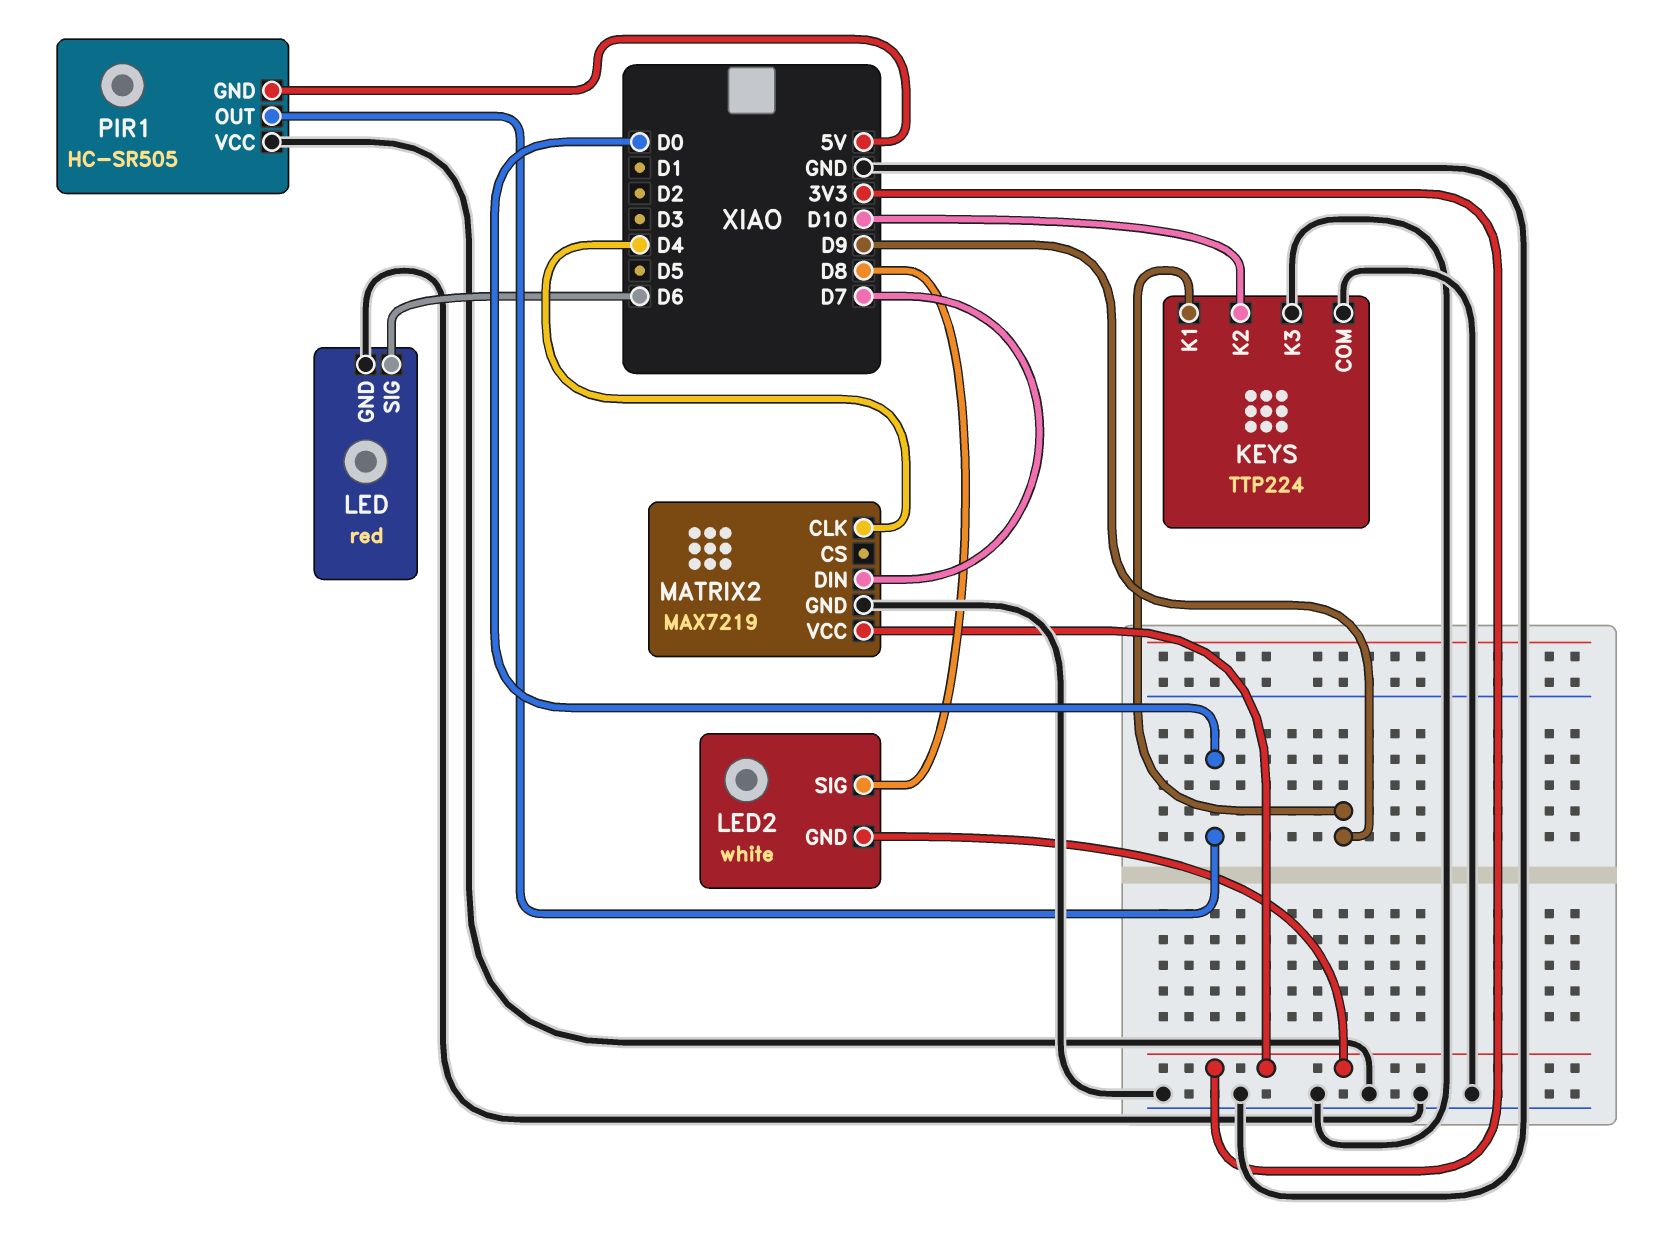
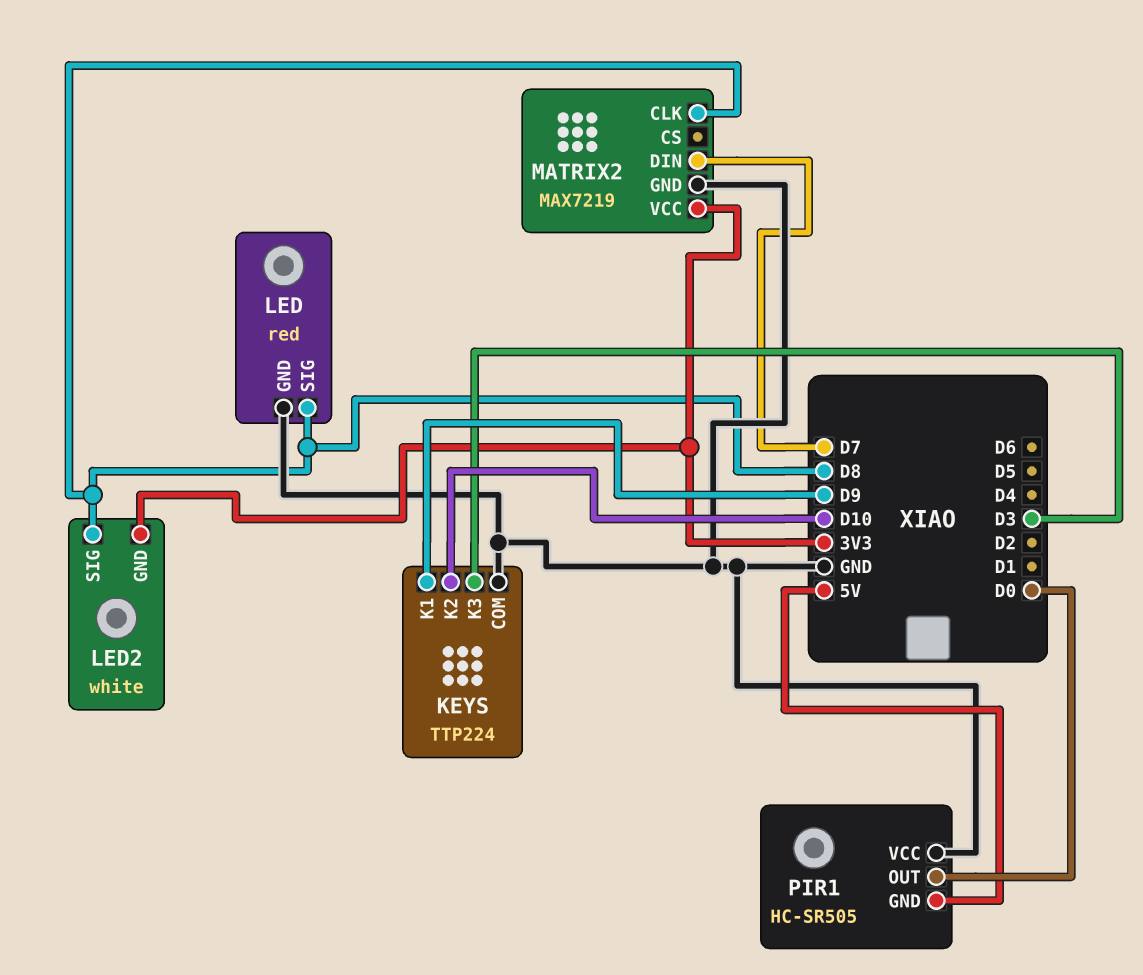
KEYS pin K3: GND -> D3
LED pin SIG: D6 -> D8
MATRIX2 pin CLK: D4 -> D8

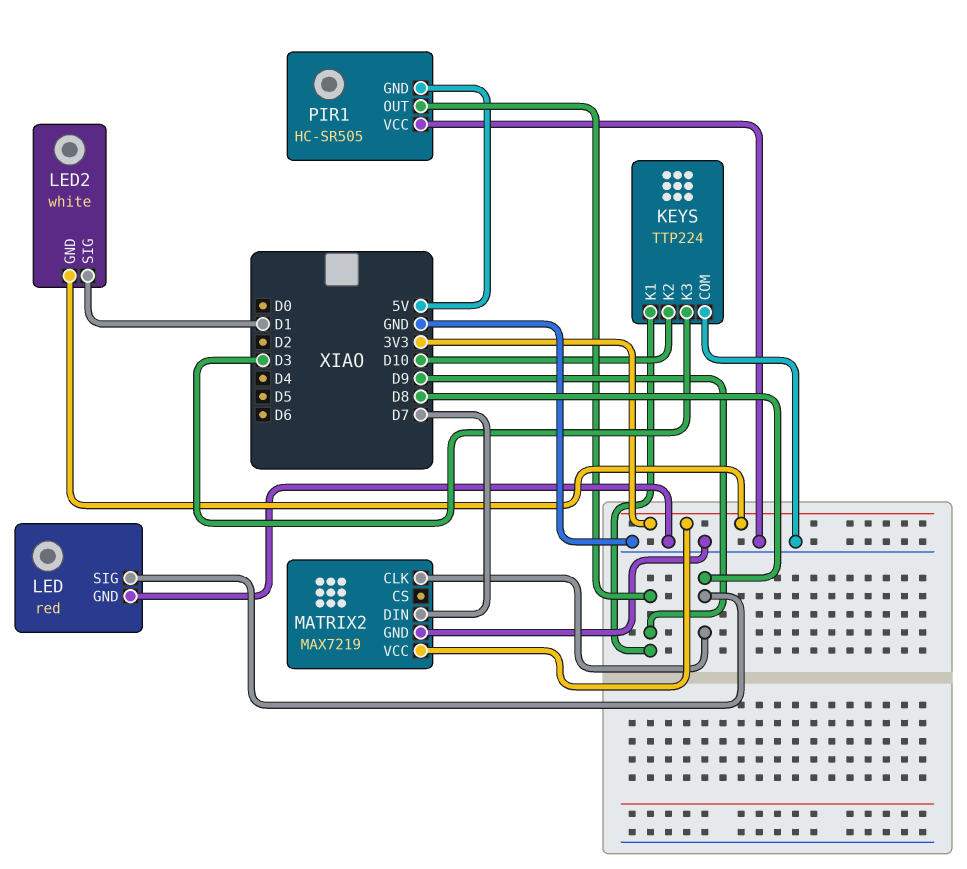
LED2 pin SIG: D8 -> D1
PIR1 pin OUT: D0 -> D9

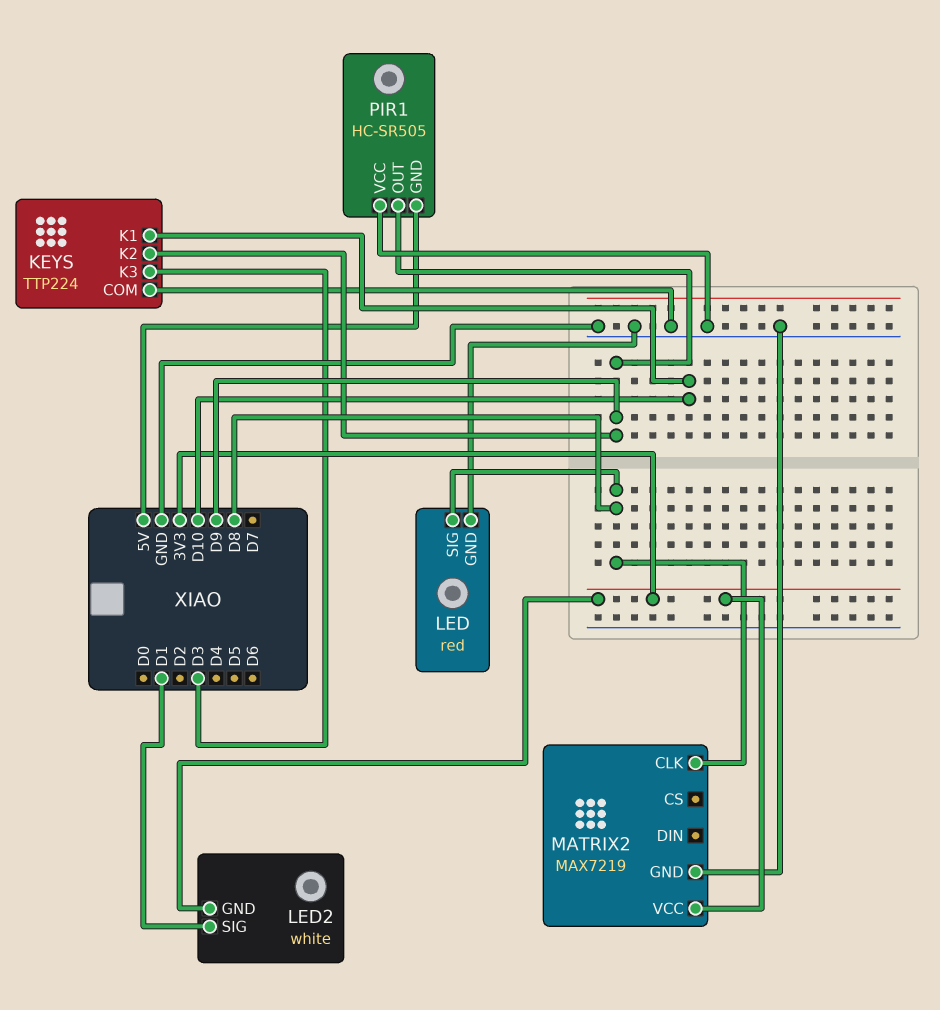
KEYS pin K1: D9 -> D10
KEYS pin K2: D10 -> D9
MATRIX2 pin DIN: D7 -> none

